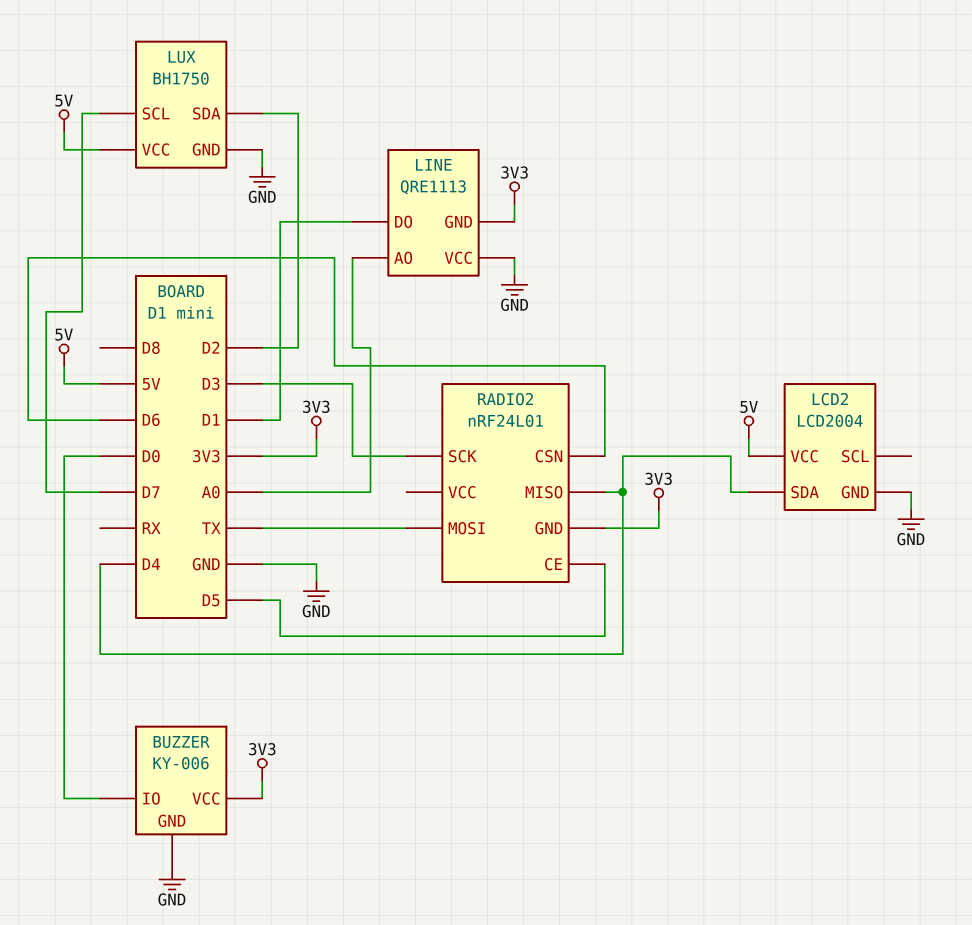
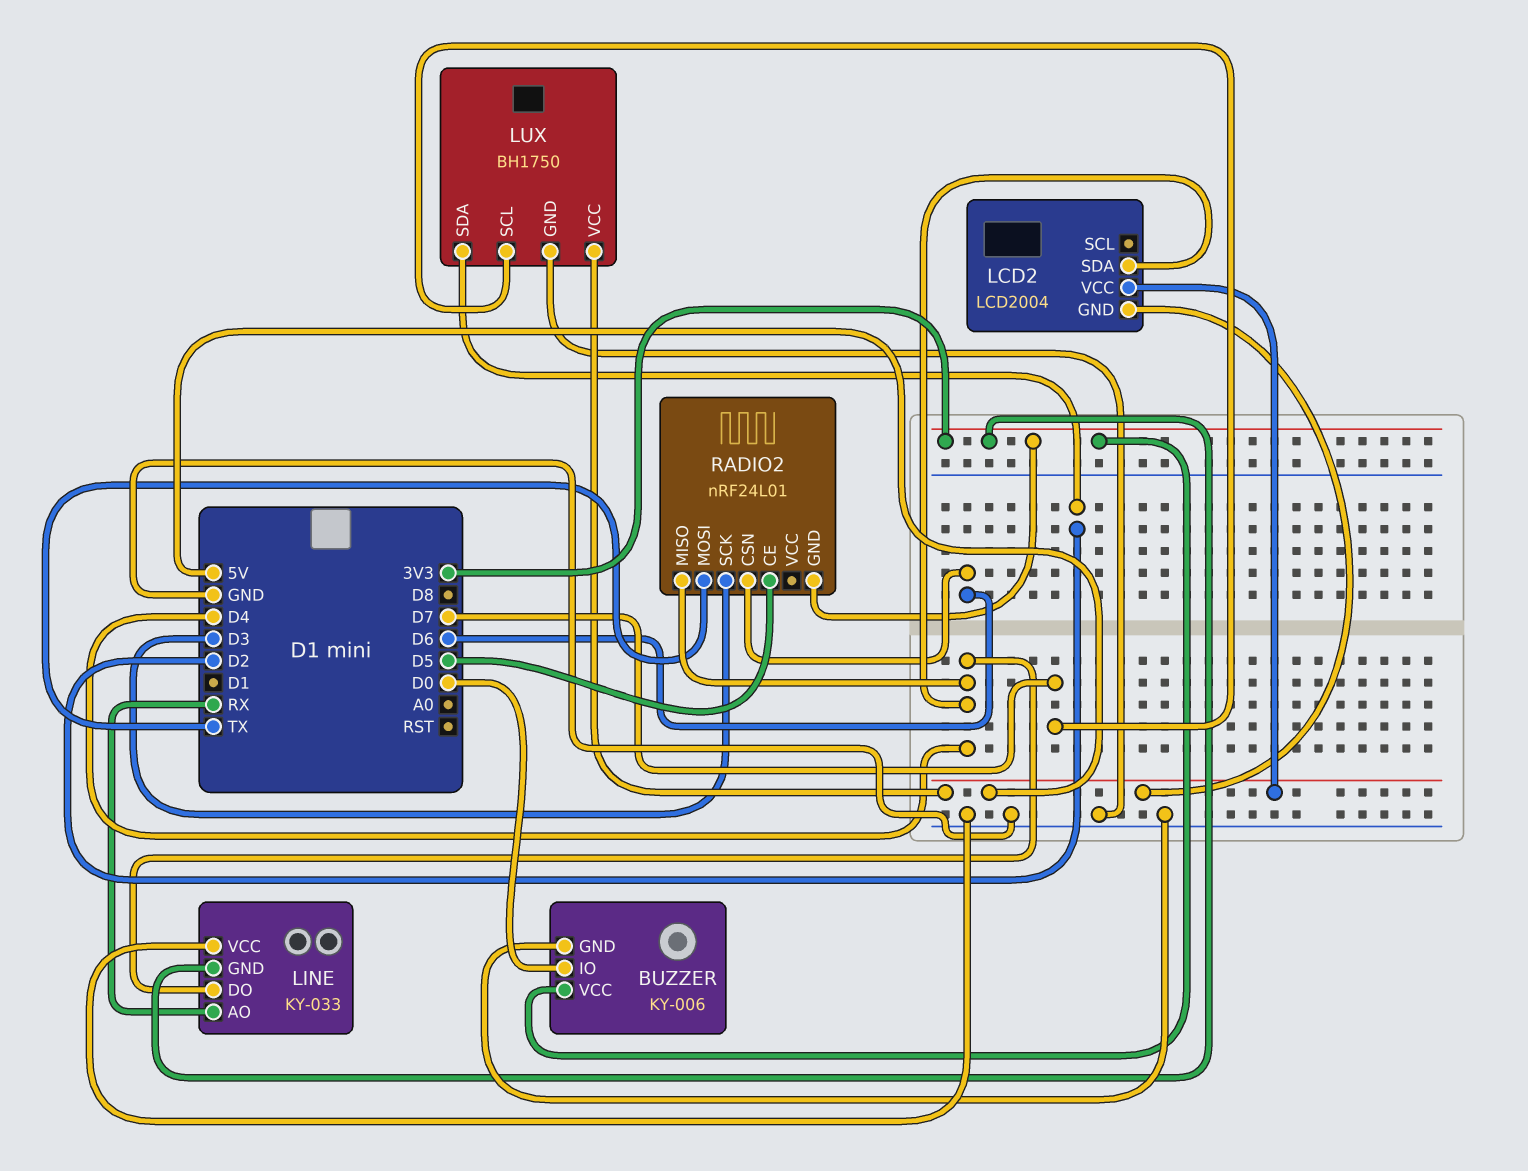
LCD2 pin GND: GND -> 5V
LINE: QRE1113 -> KY-033
LINE pin AO: A0 -> RX
LINE pin DO: D1 -> D4

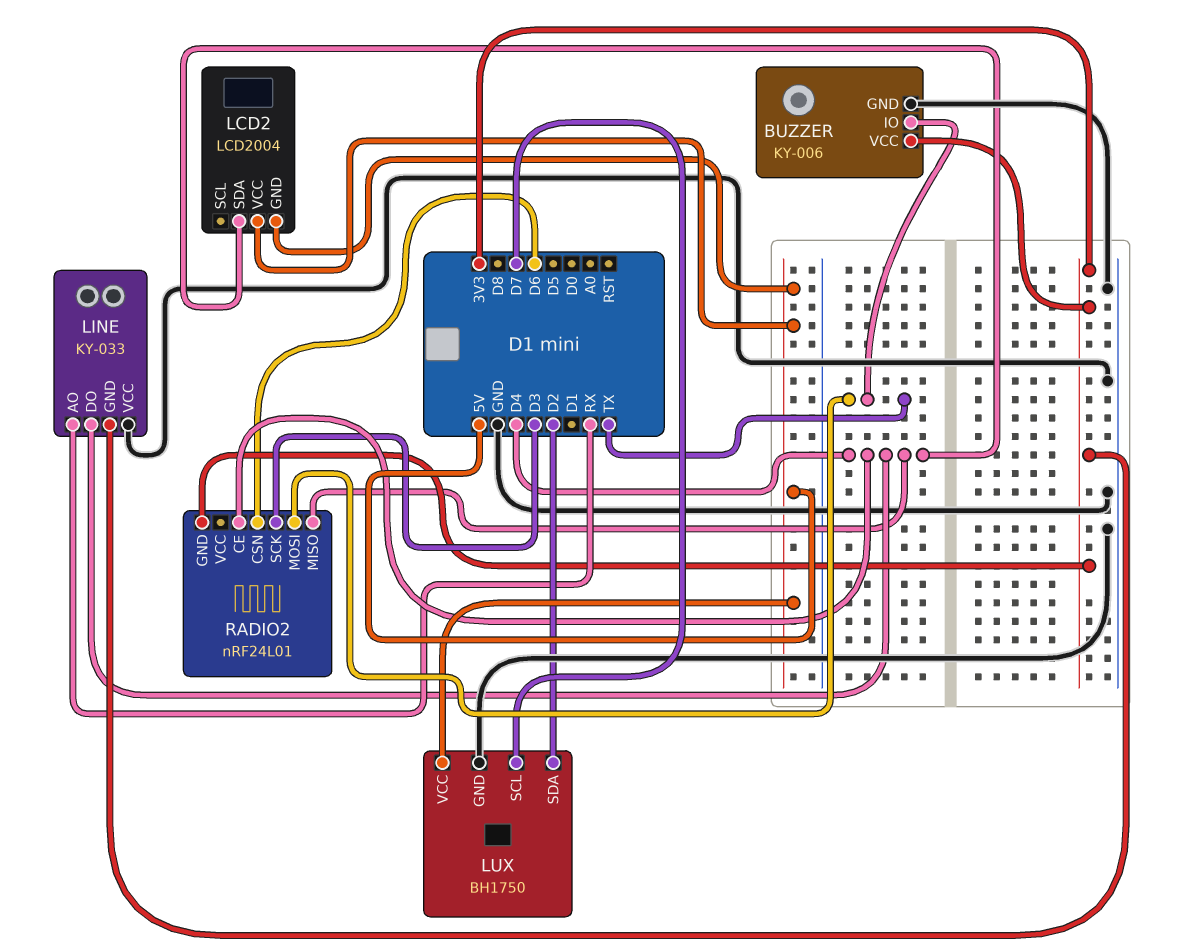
BUZZER pin IO: D0 -> TX
RADIO2 pin CE: D5 -> D4

